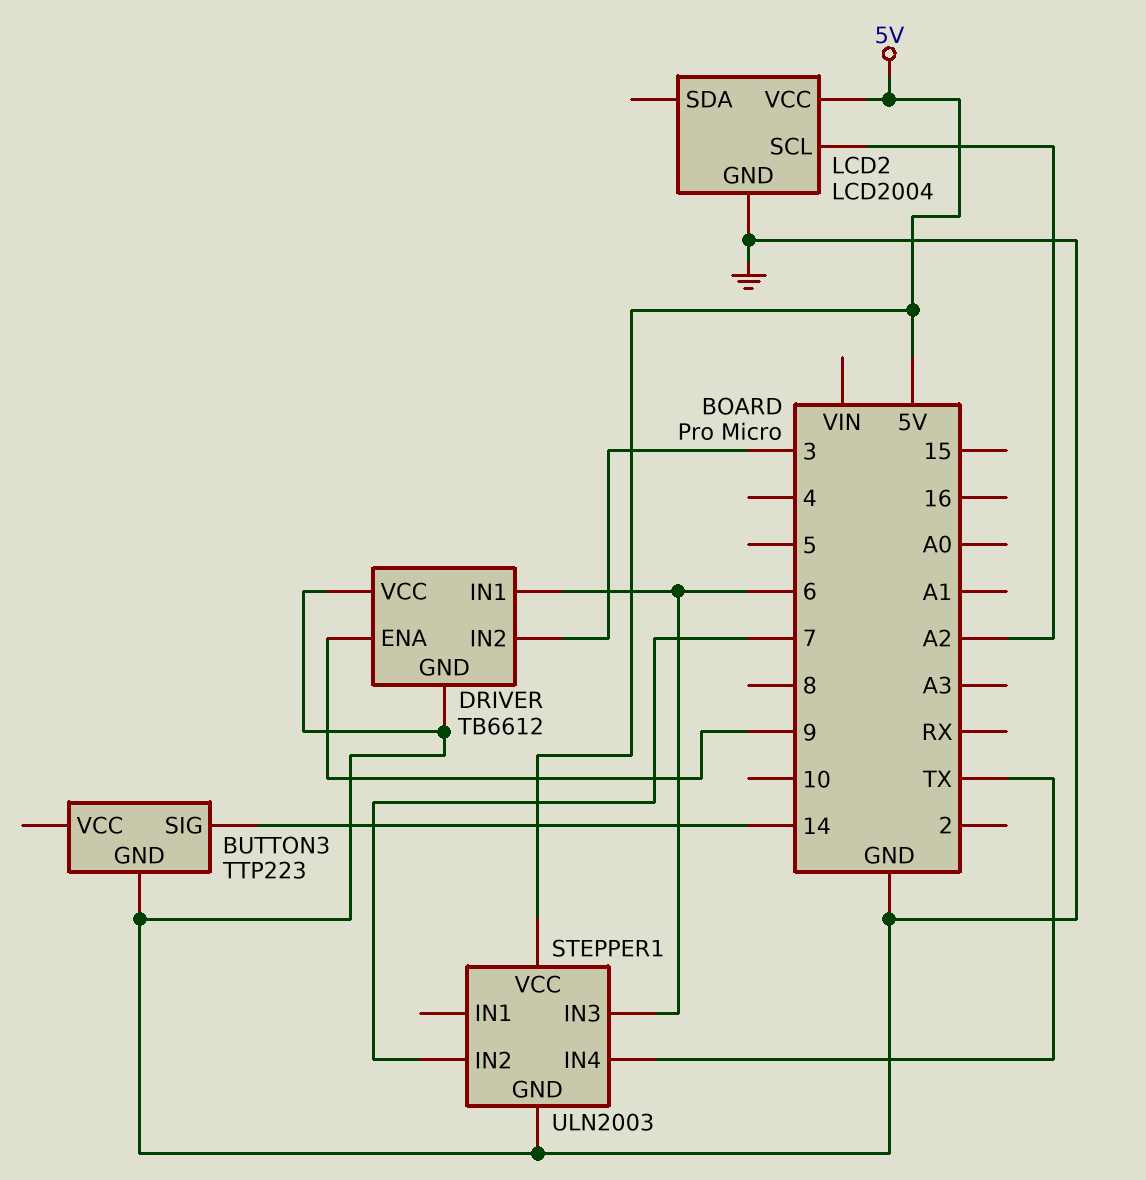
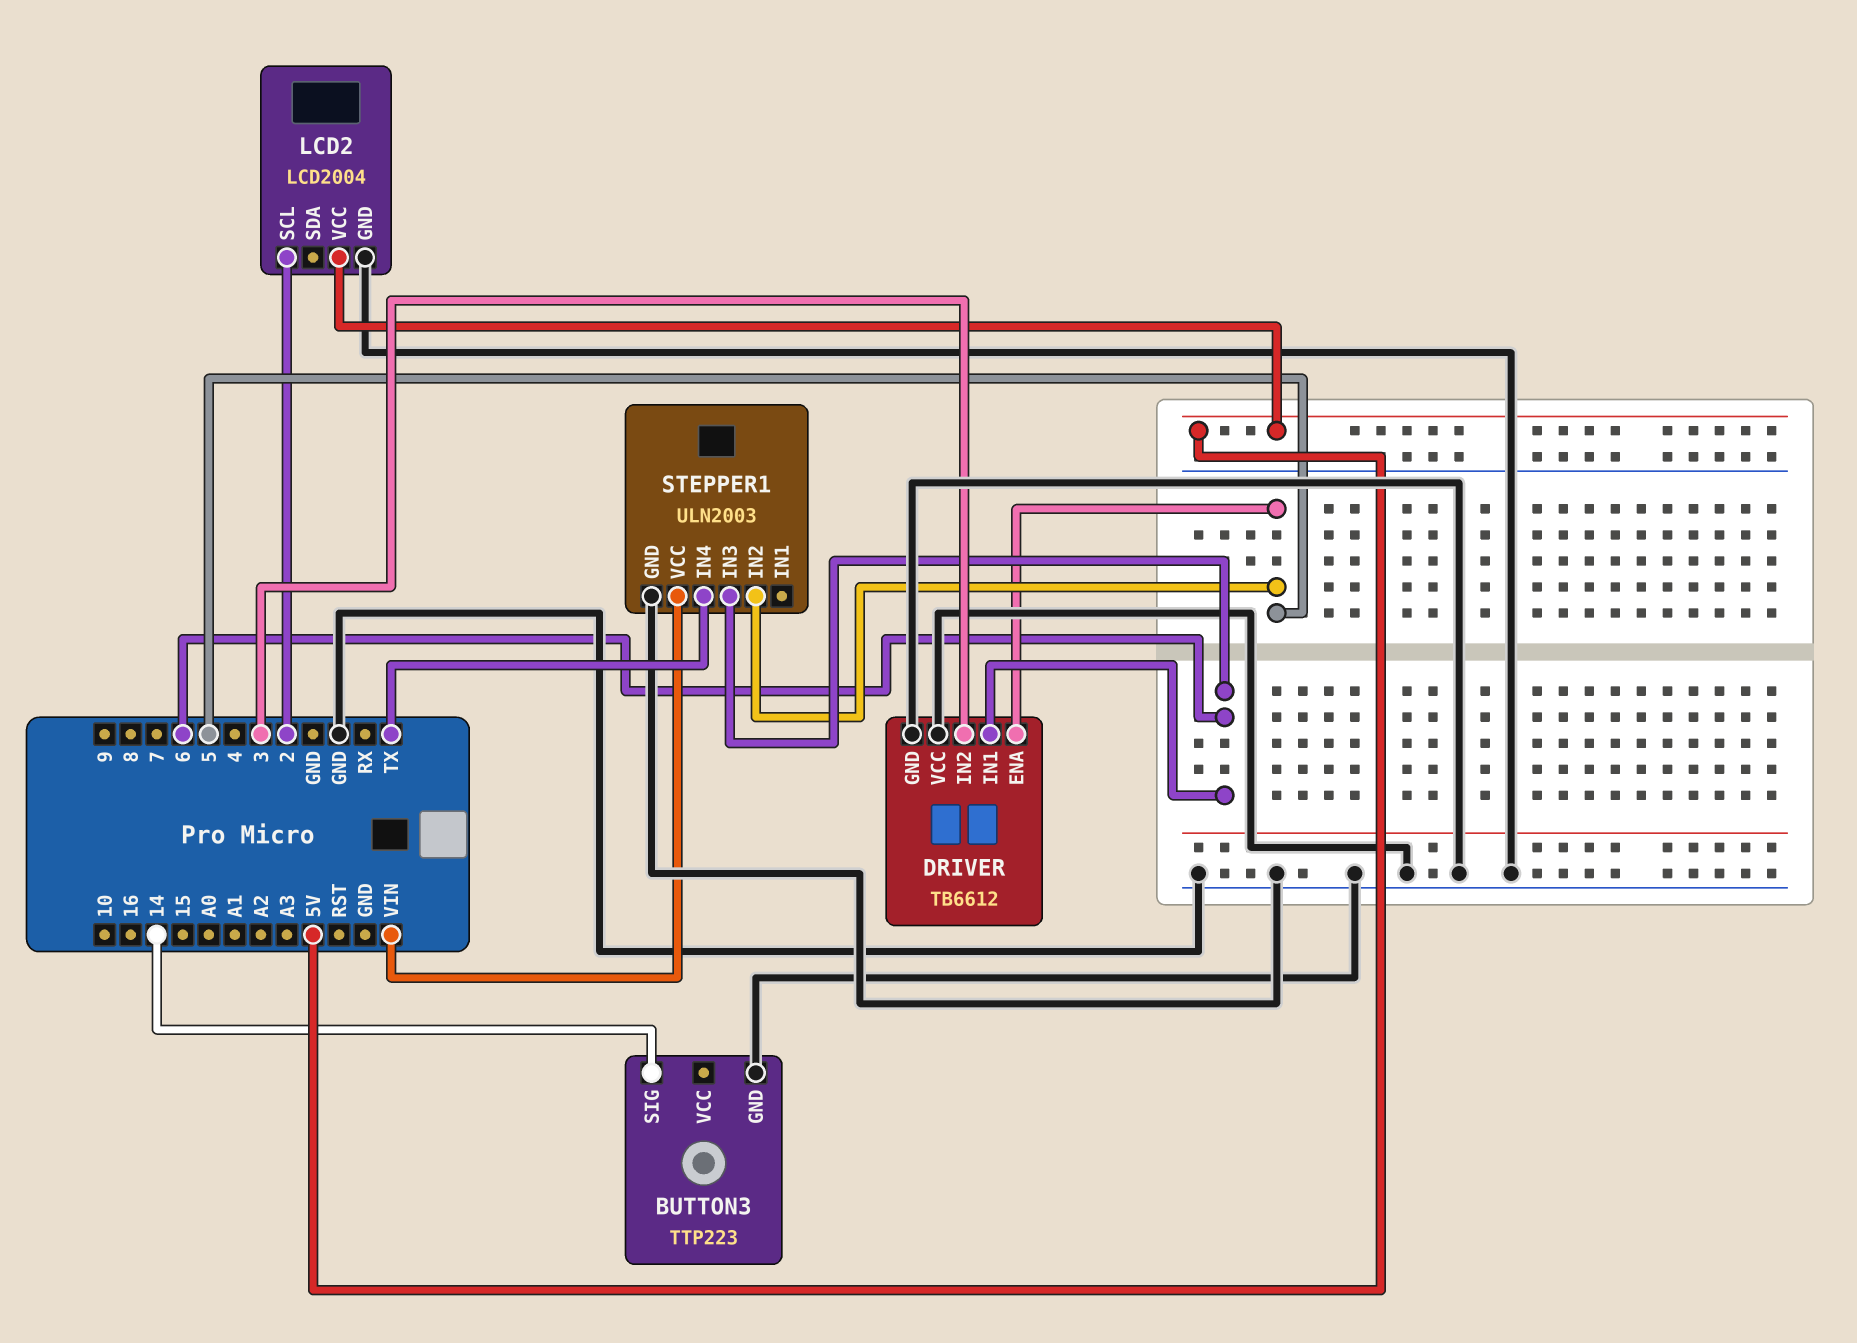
DRIVER pin ENA: 9 -> 5
LCD2 pin SCL: A2 -> 2
STEPPER1 pin IN2: 7 -> 5
STEPPER1 pin VCC: 5V -> VIN

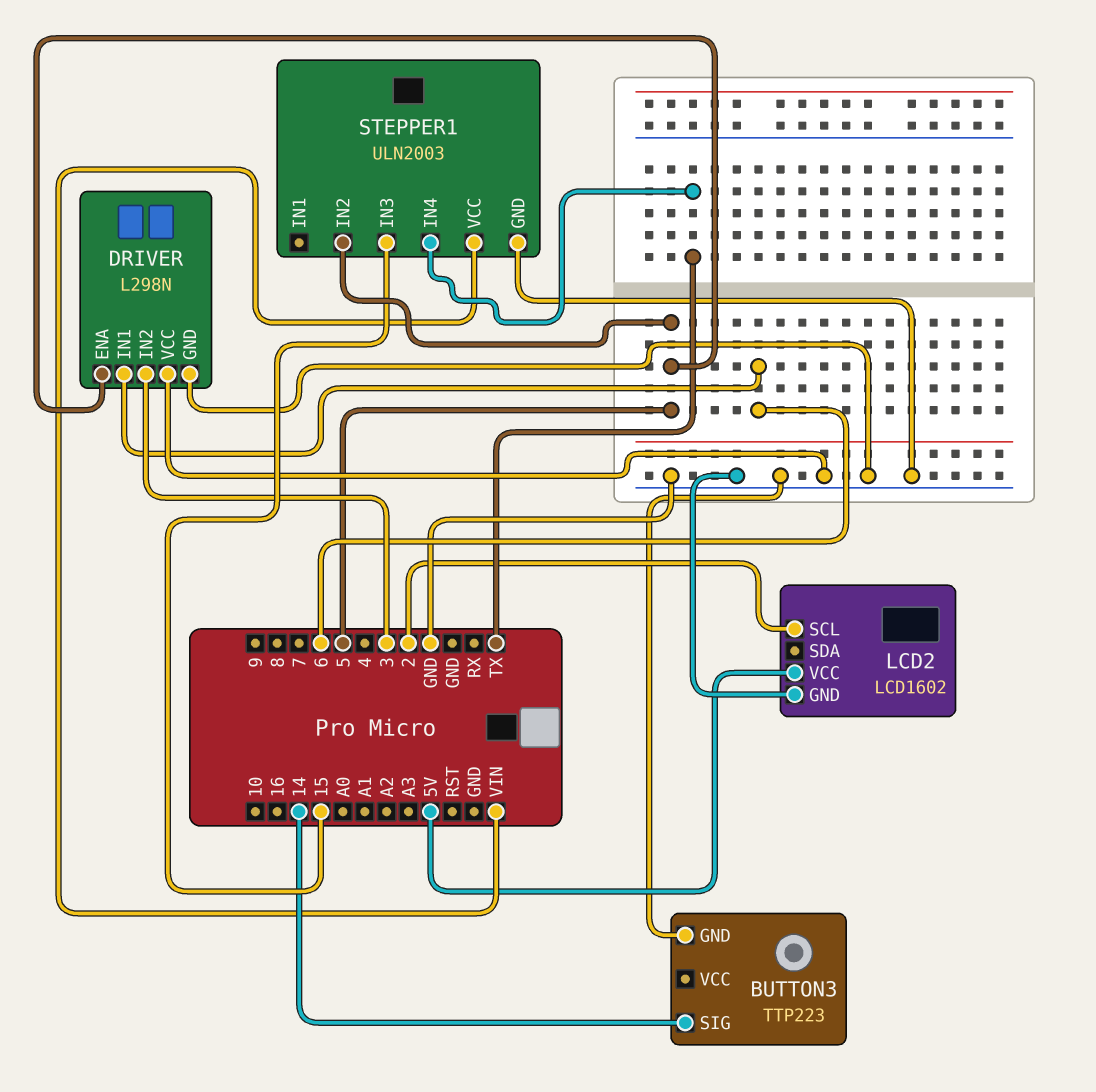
DRIVER: TB6612 -> L298N
LCD2: LCD2004 -> LCD1602
STEPPER1 pin IN3: 6 -> 15

